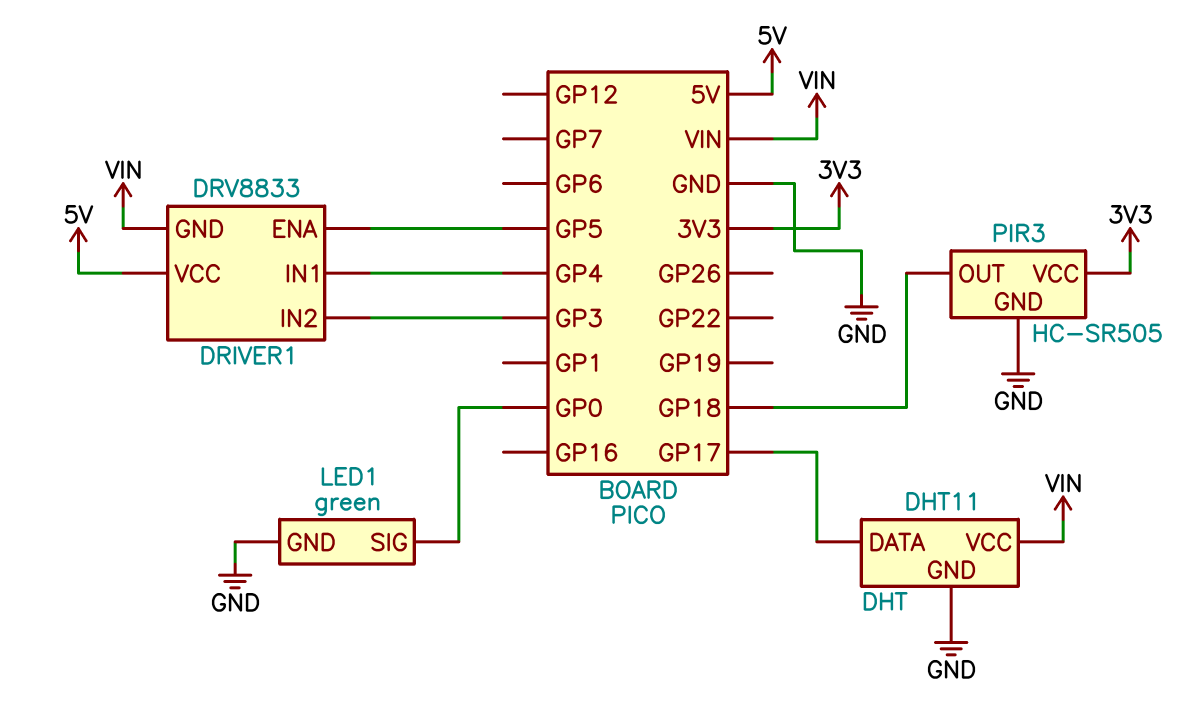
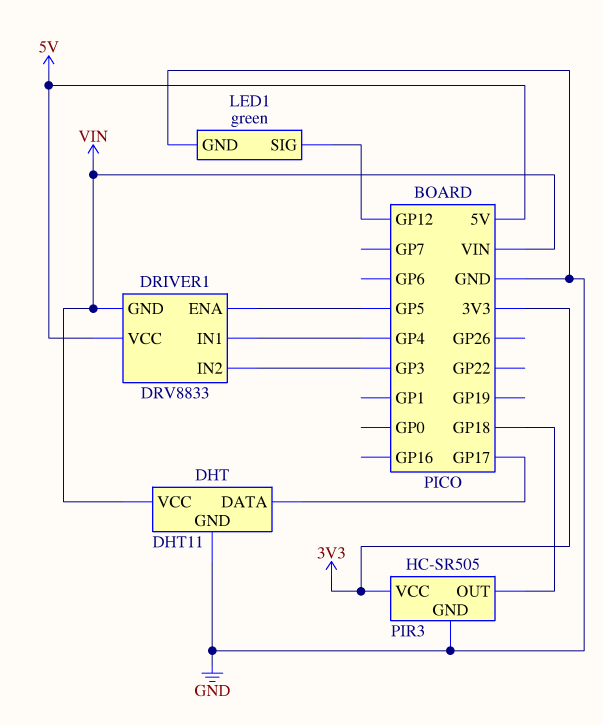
LED1 pin SIG: GP0 -> GP12

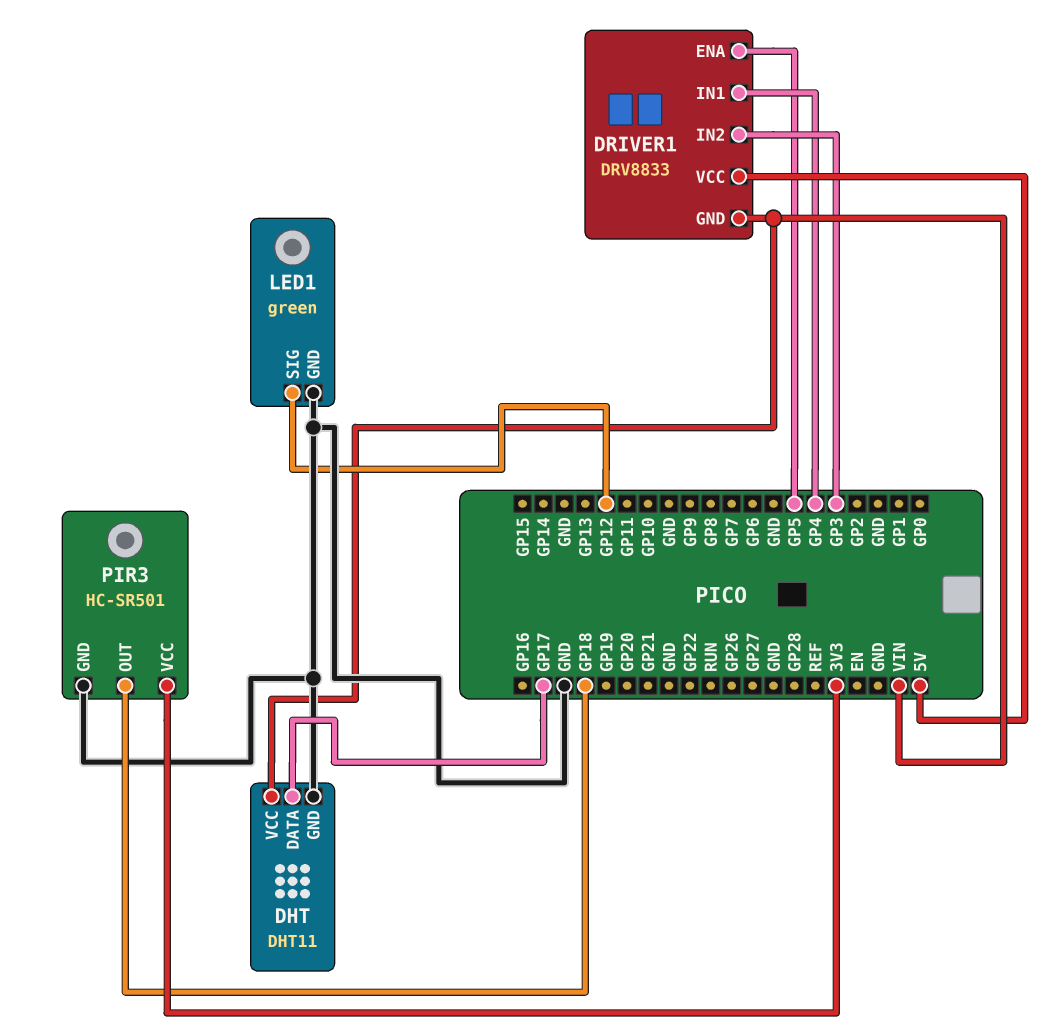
PIR3: HC-SR505 -> HC-SR501

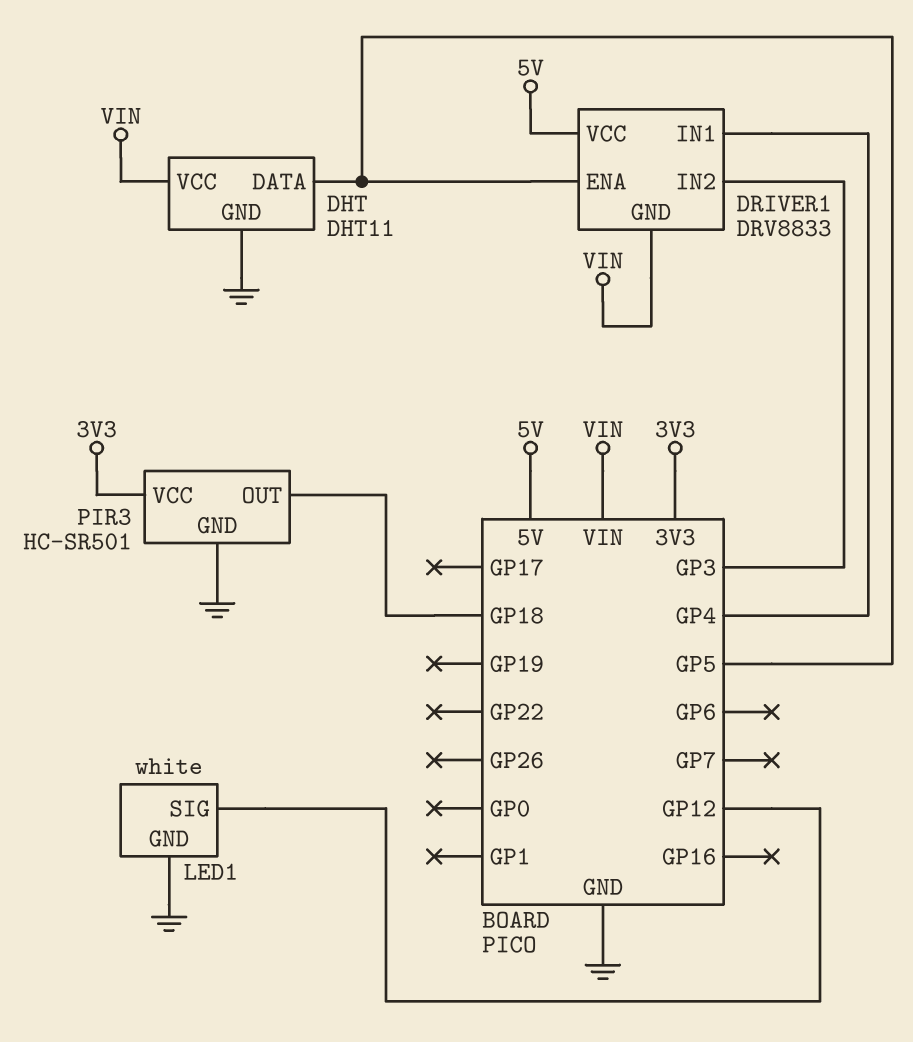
DHT pin DATA: GP17 -> GP5
LED1: green -> white

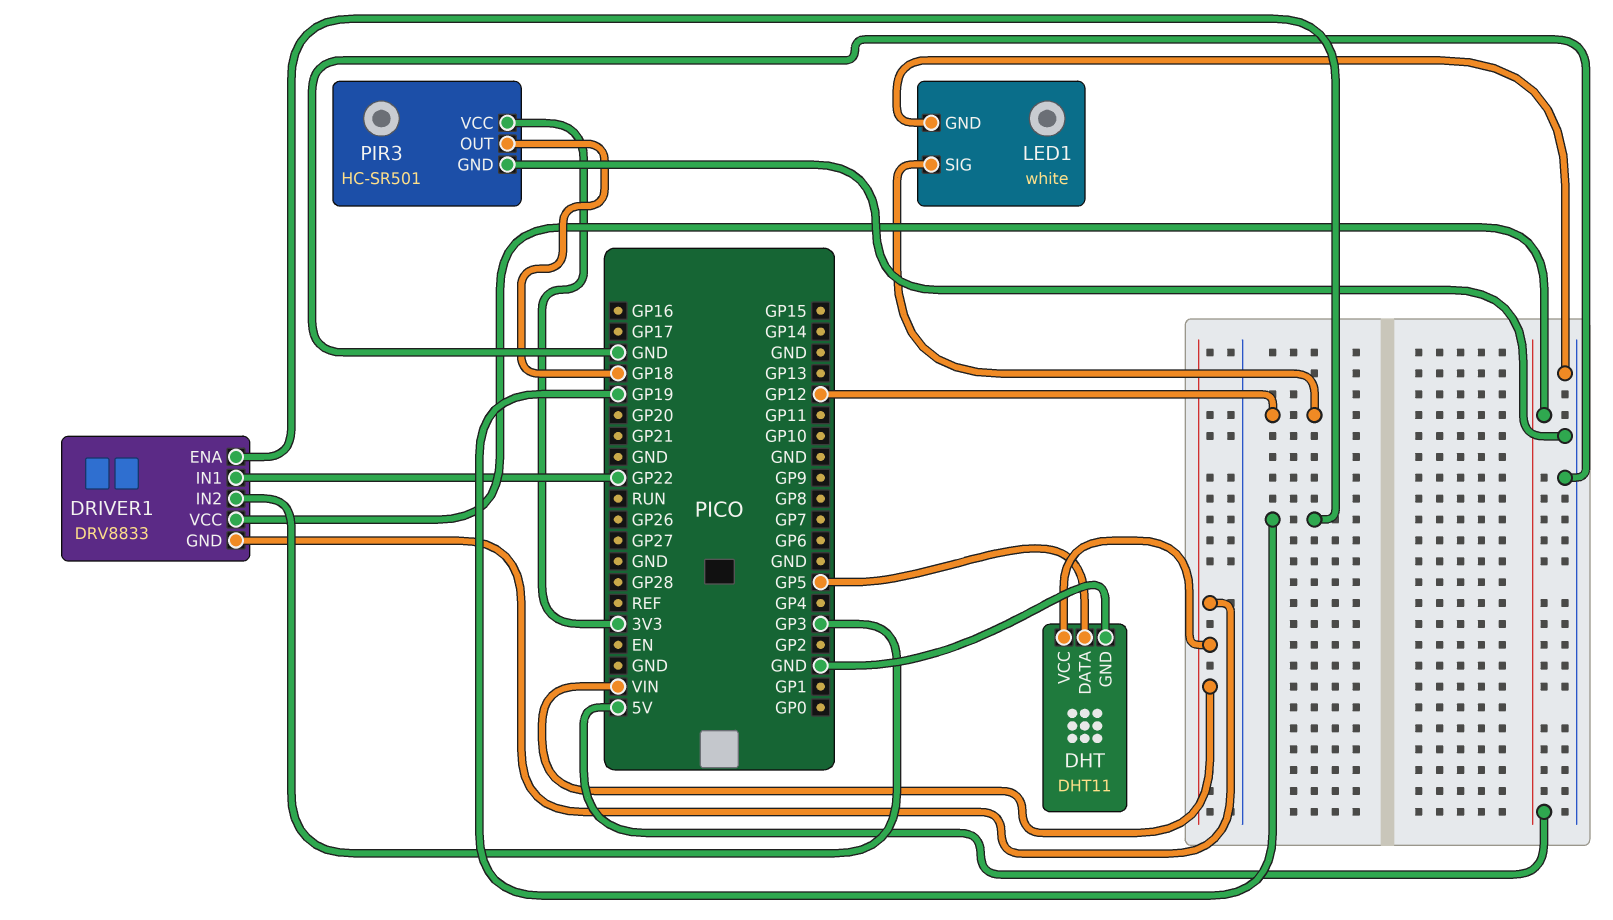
DRIVER1 pin ENA: GP5 -> GP19
DRIVER1 pin IN1: GP4 -> GP22

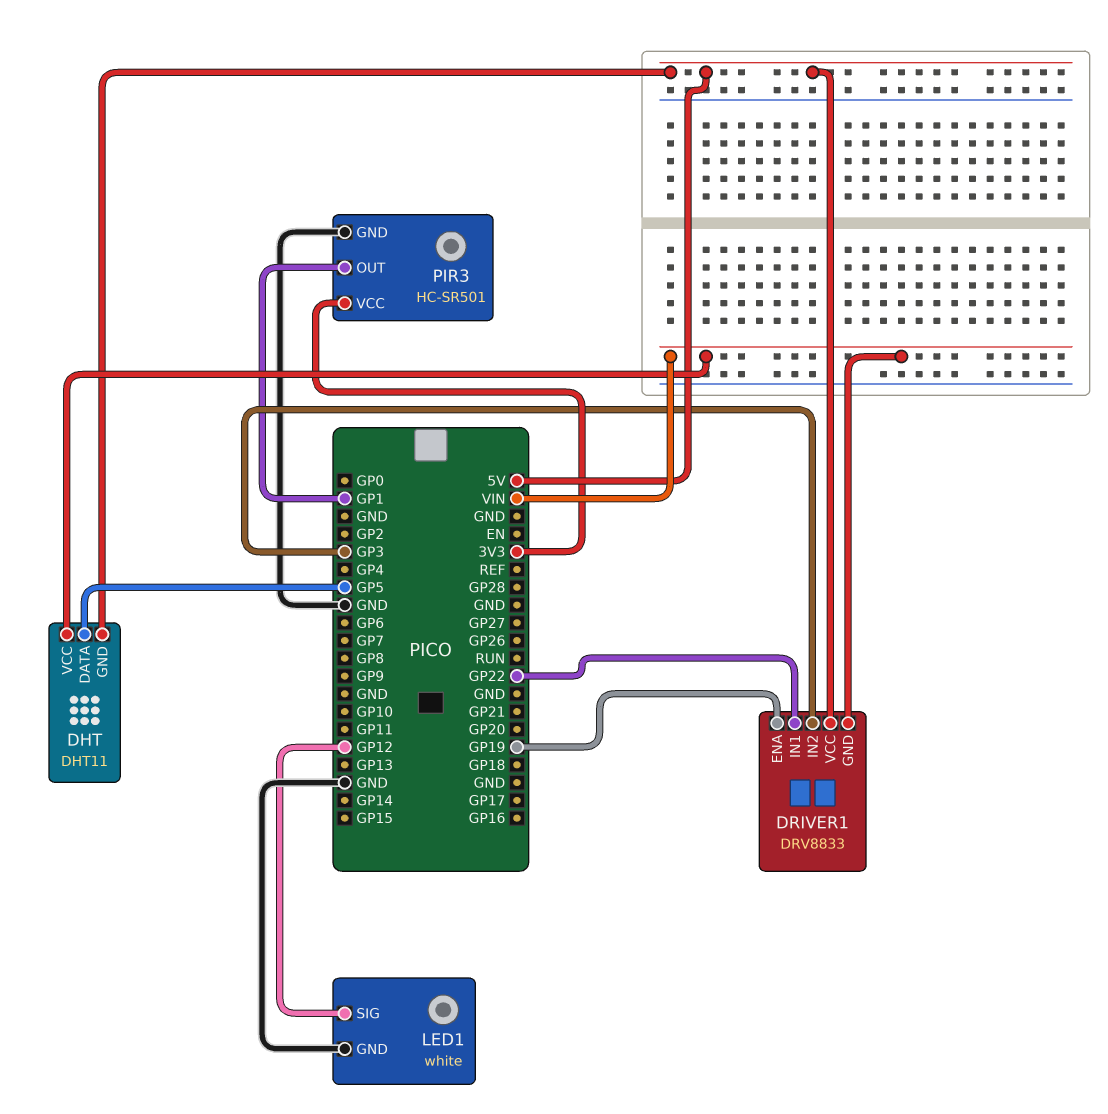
DHT pin GND: GND -> 5V
PIR3 pin OUT: GP18 -> GP1

